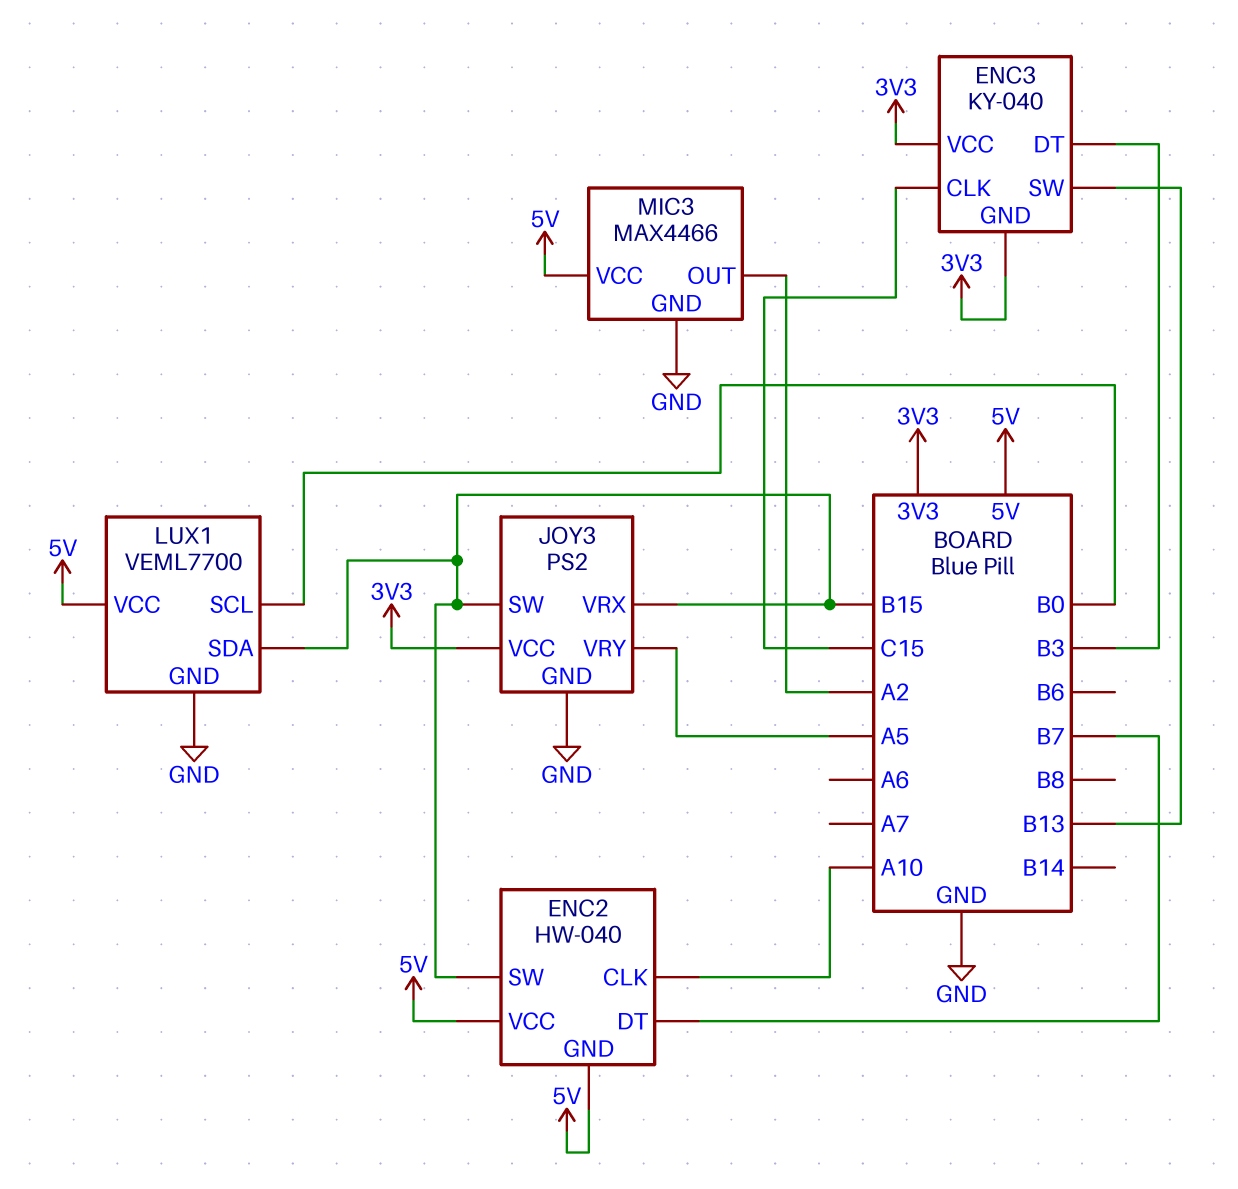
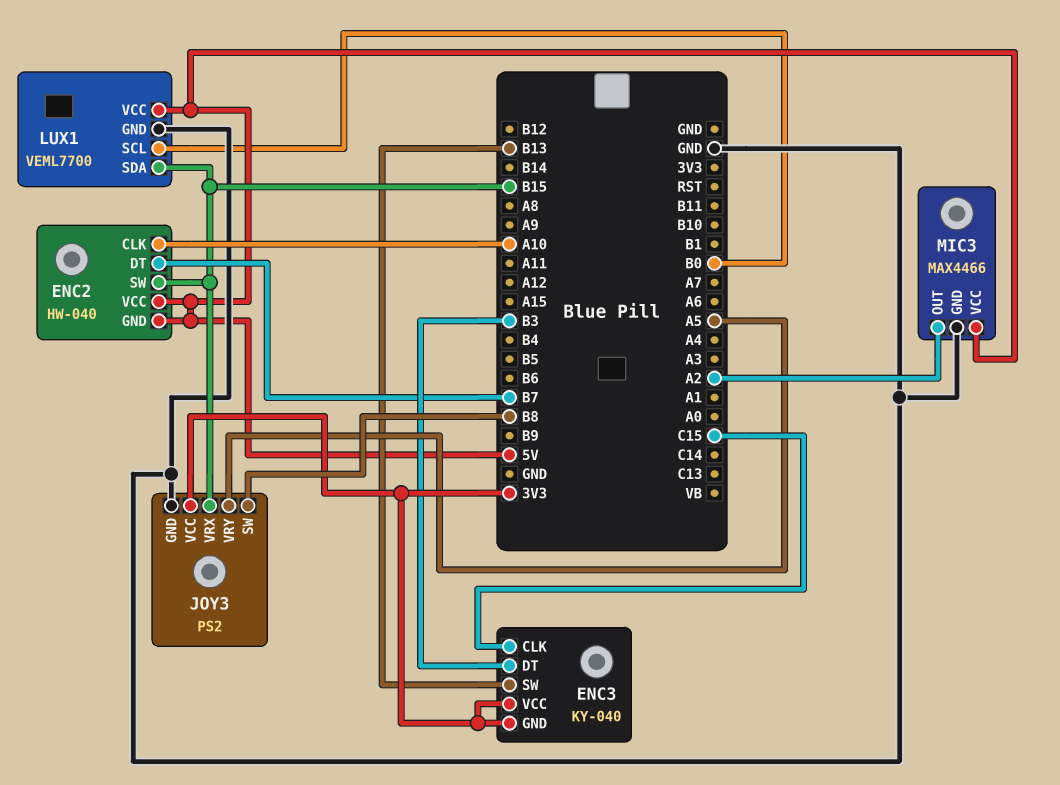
JOY3 pin SW: B15 -> B8

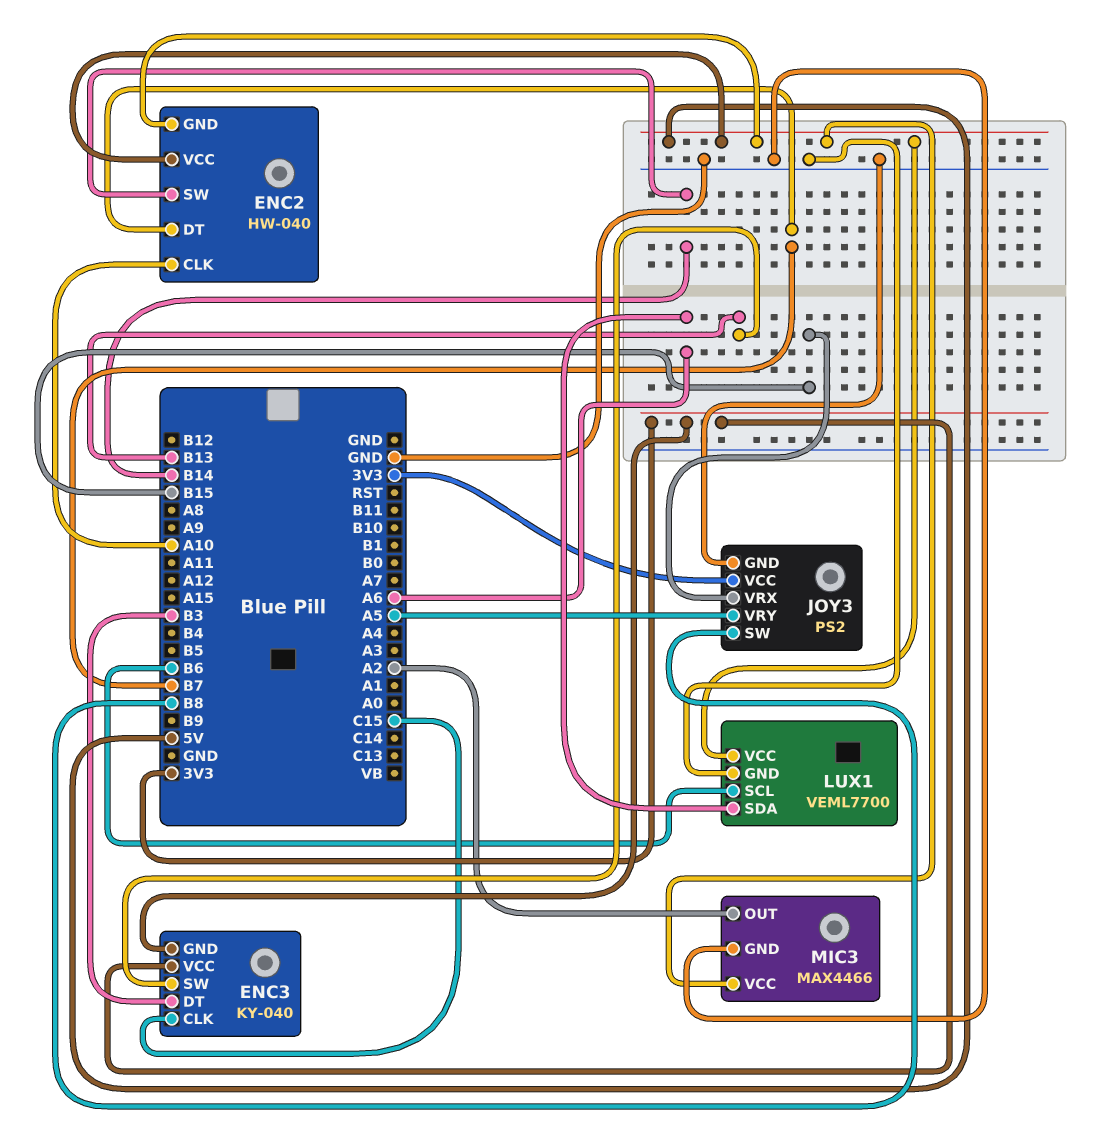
ENC2 pin SW: B15 -> B14
LUX1 pin SCL: B0 -> B6
LUX1 pin SDA: B15 -> A6

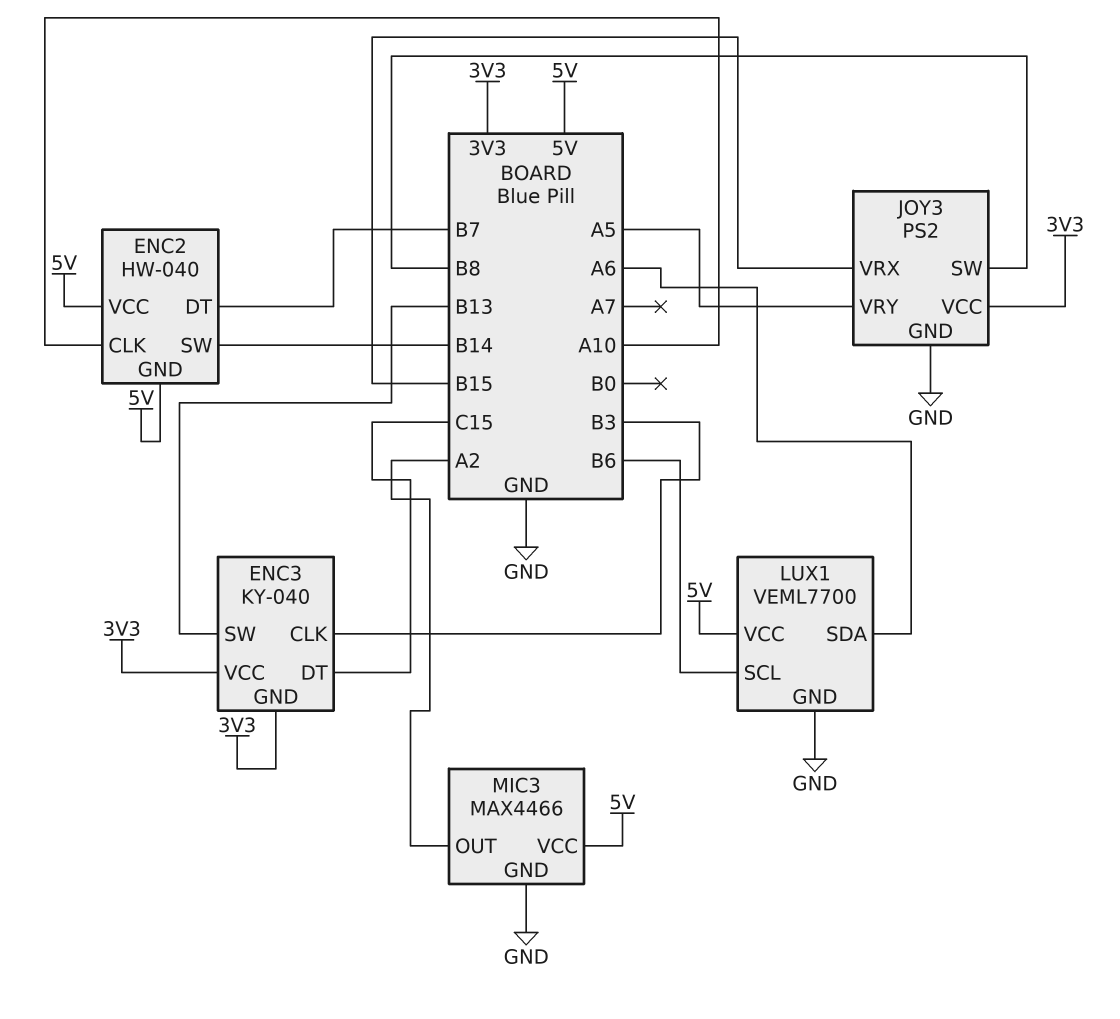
ENC3 pin CLK: C15 -> B3
ENC3 pin DT: B3 -> C15

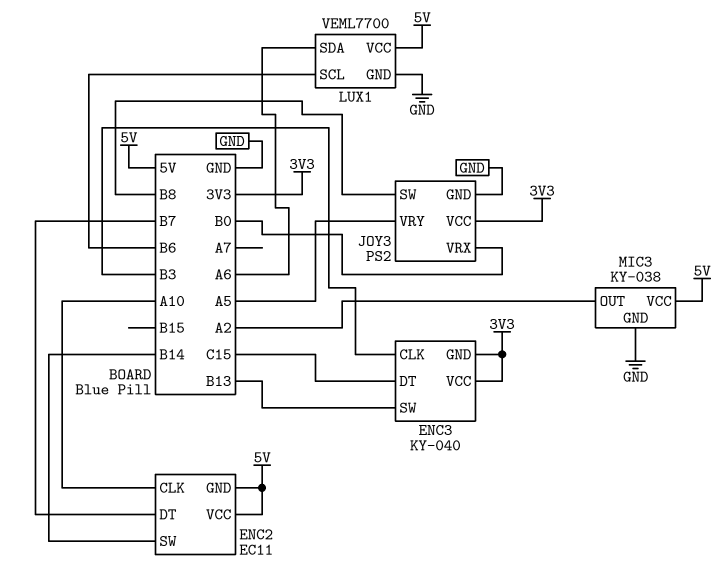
ENC2: HW-040 -> EC11
JOY3 pin VRX: B15 -> B0
MIC3: MAX4466 -> KY-038

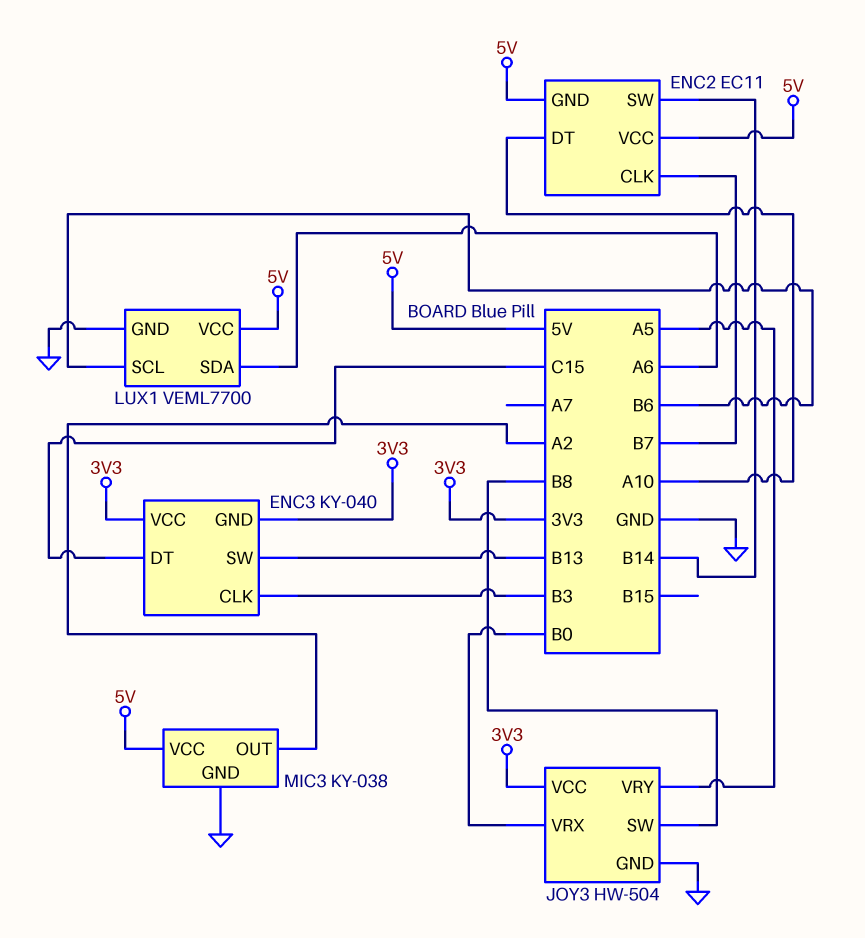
ENC2 pin CLK: A10 -> B7
ENC2 pin DT: B7 -> A10
JOY3: PS2 -> HW-504

